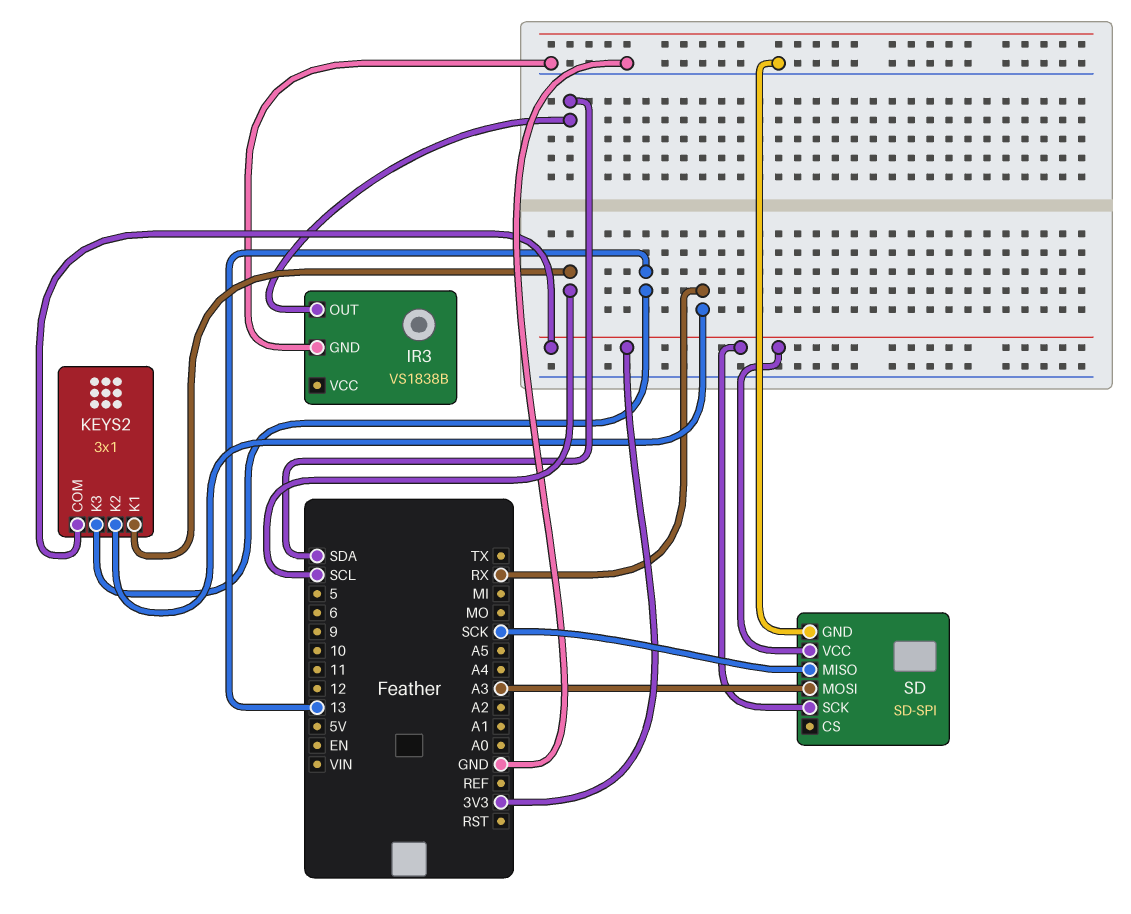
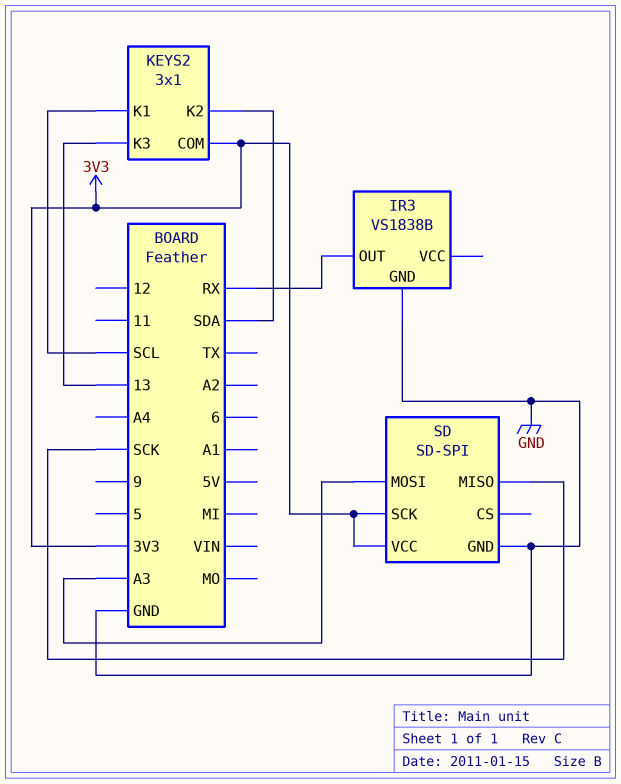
IR3 pin OUT: SDA -> RX
KEYS2 pin K2: RX -> SDA

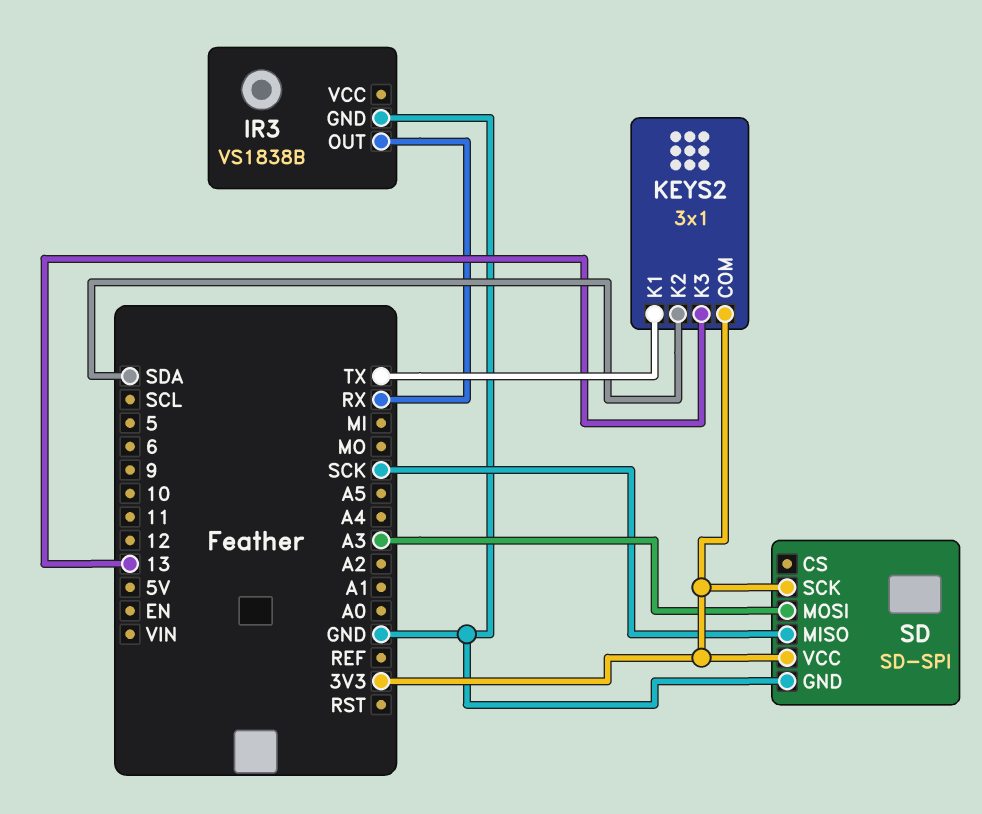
KEYS2 pin K1: SCL -> TX

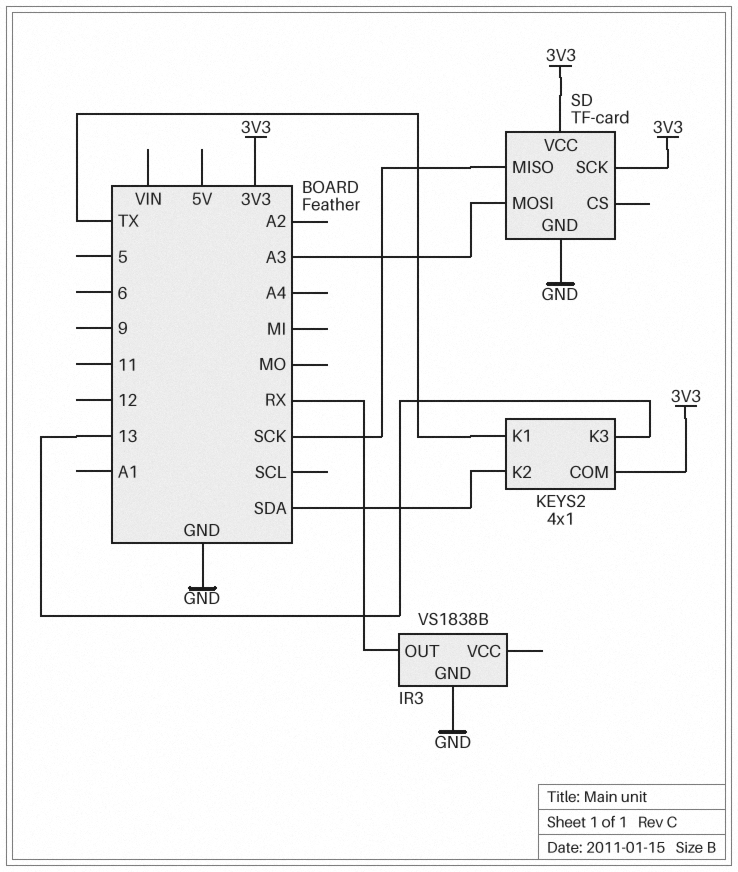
KEYS2: 3x1 -> 4x1
SD: SD-SPI -> TF-card

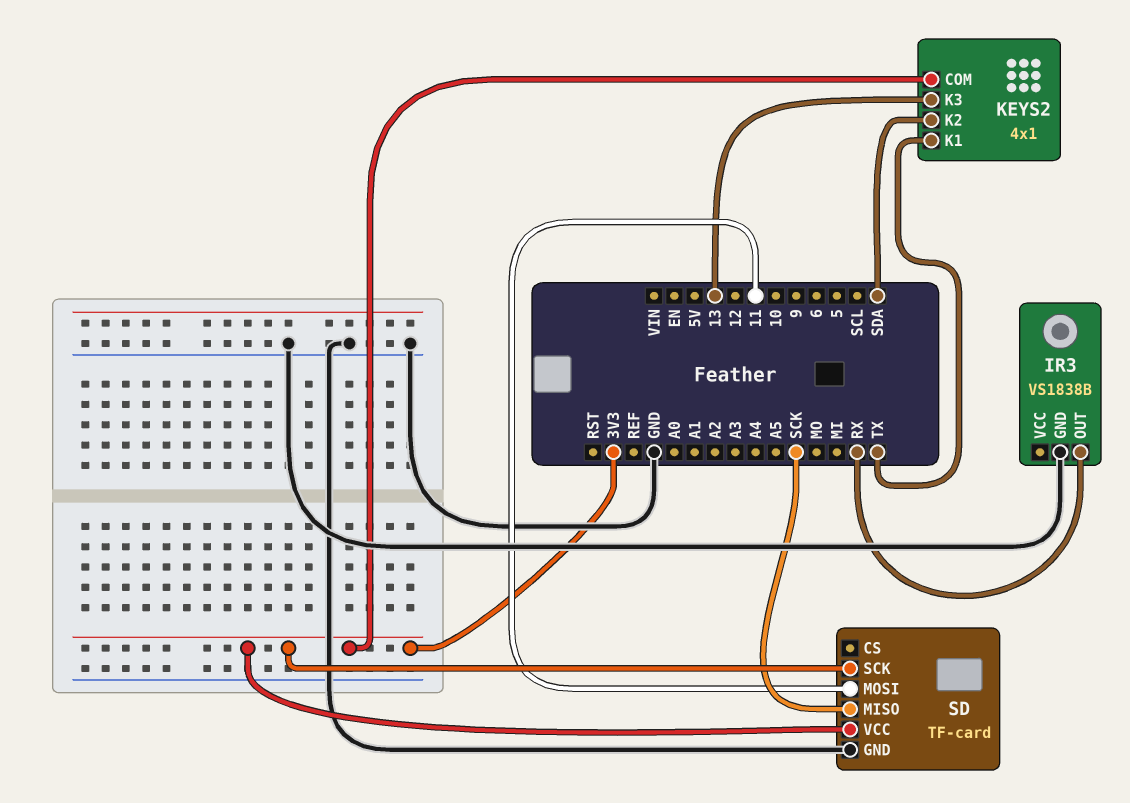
SD pin MOSI: A3 -> 11

